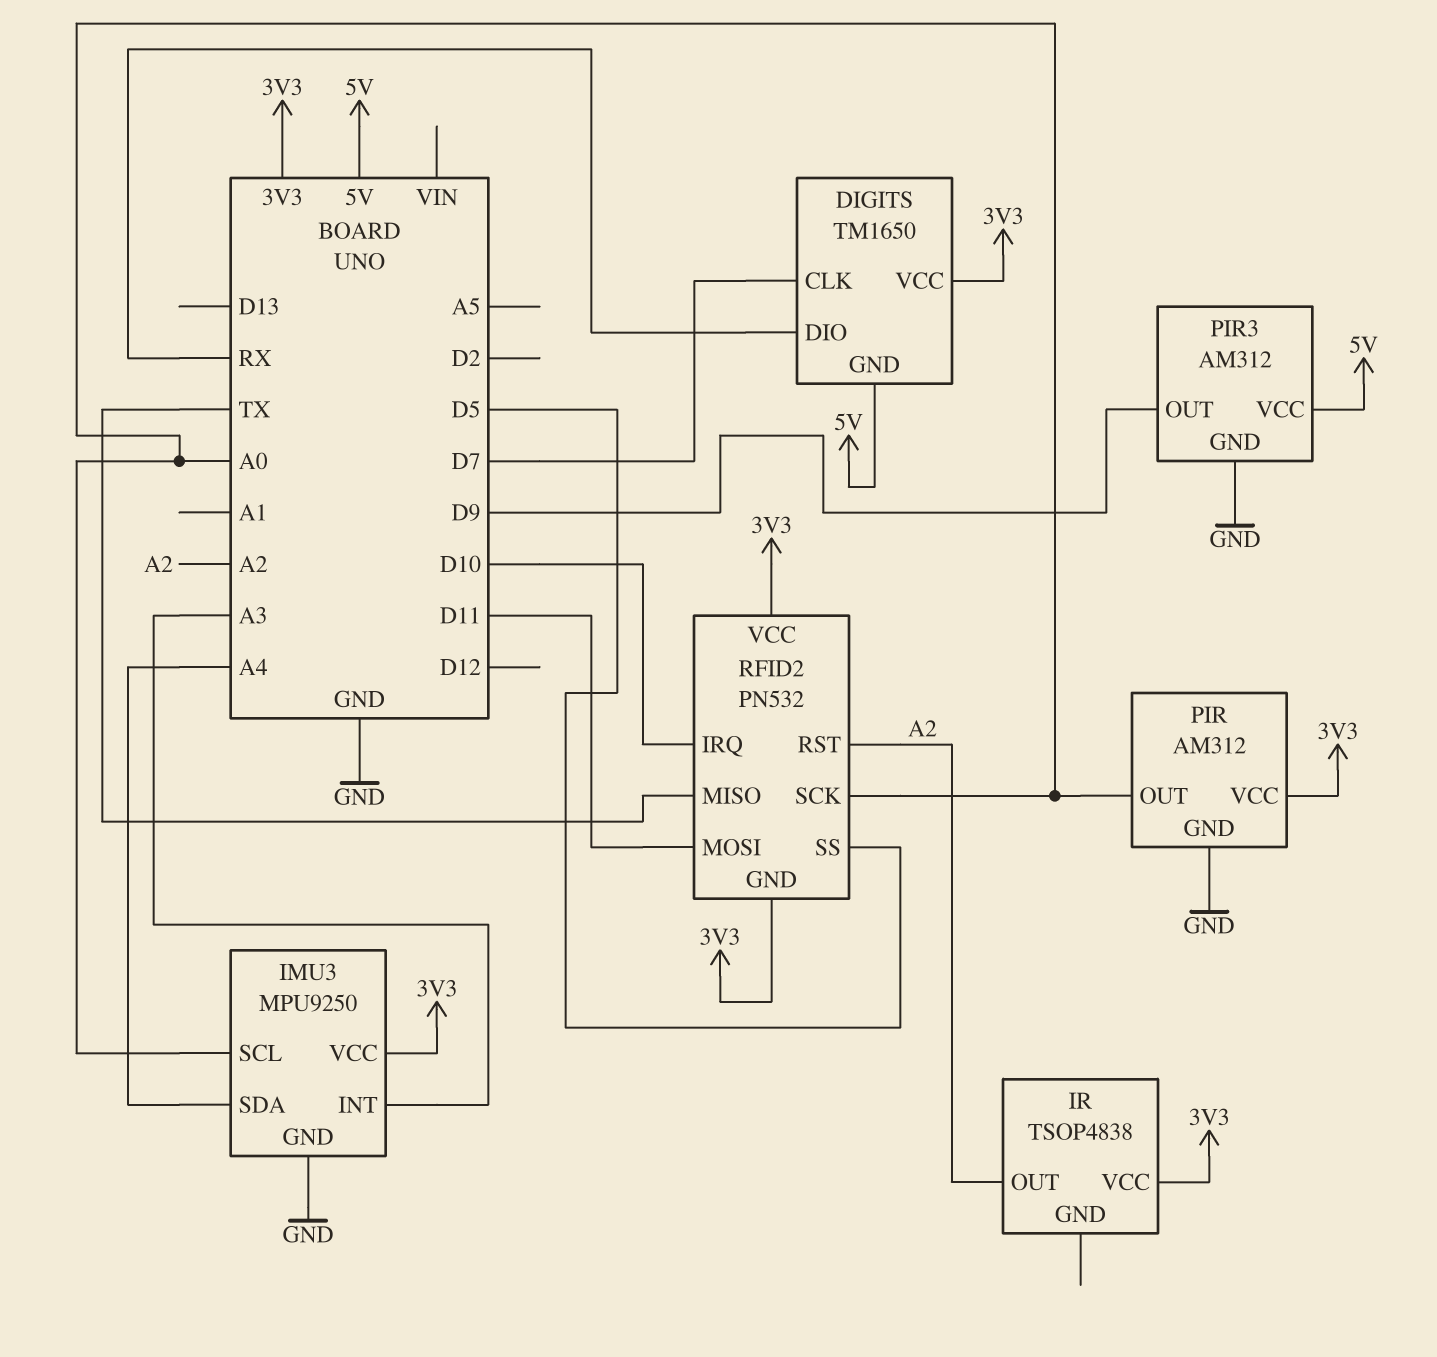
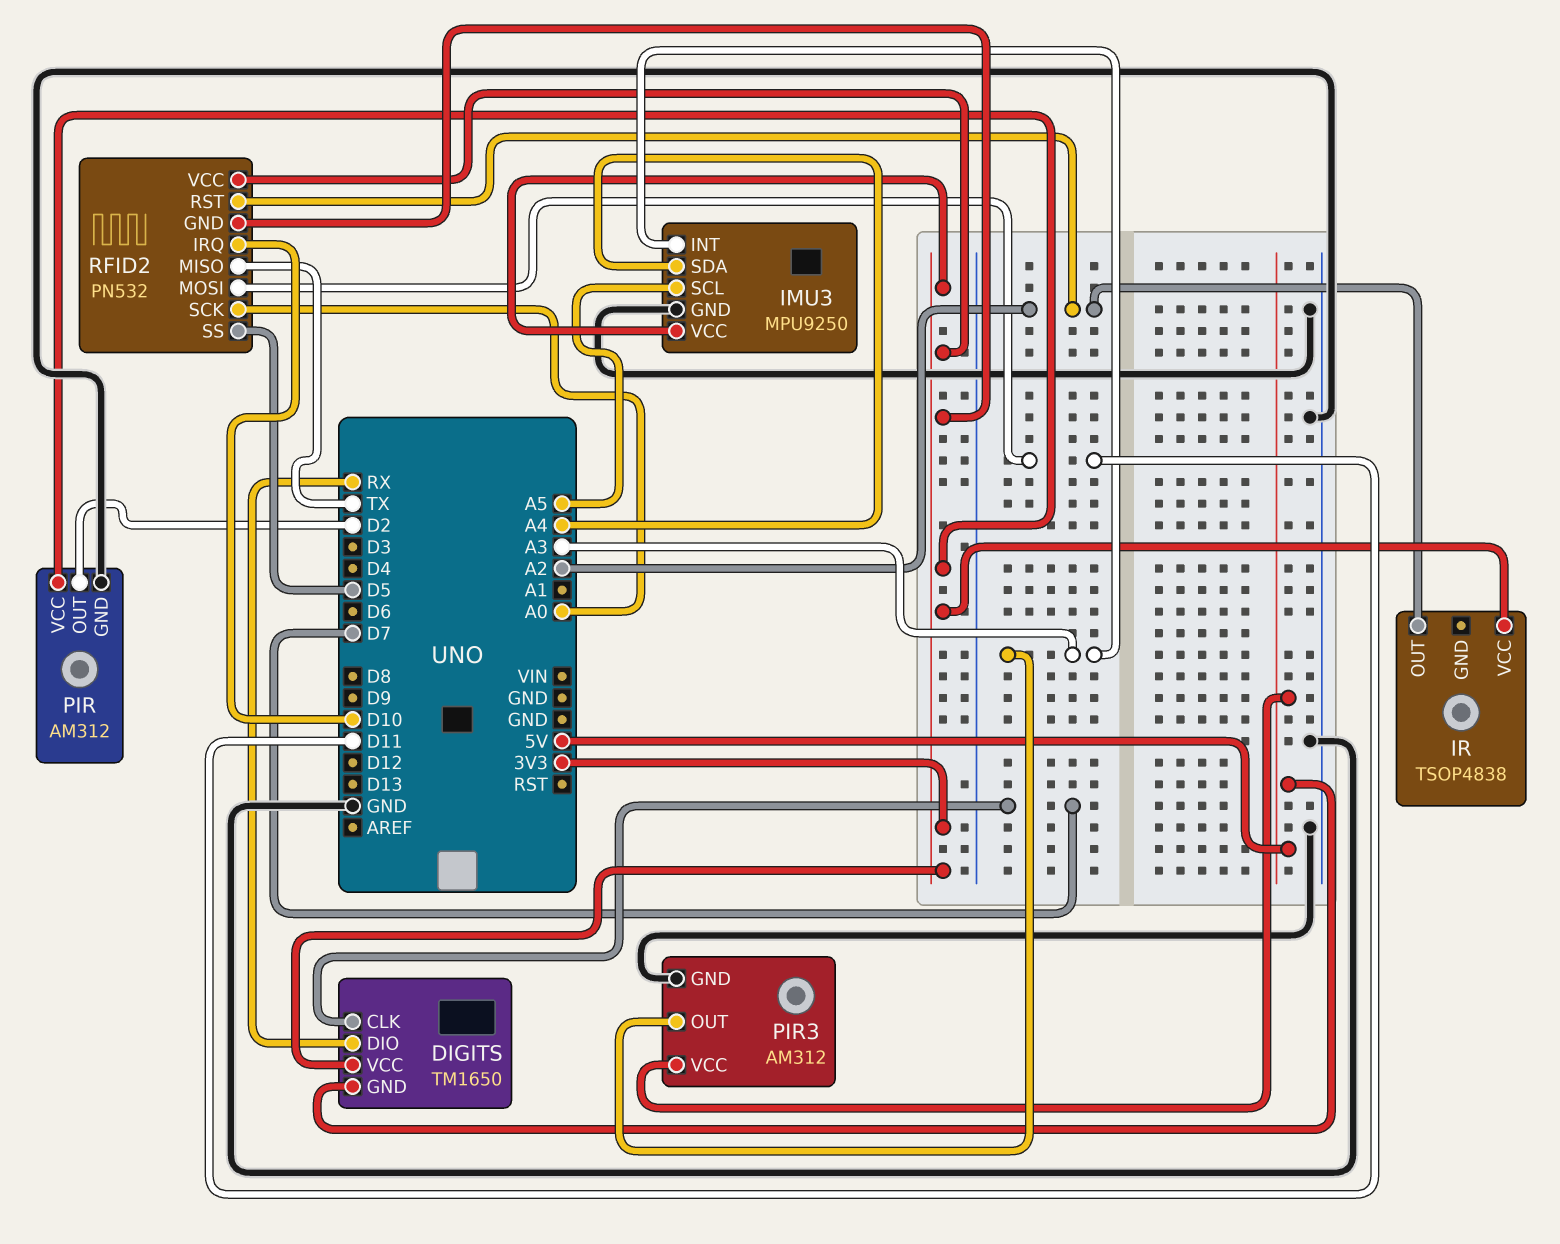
IMU3 pin SCL: A0 -> A5
PIR pin OUT: A0 -> D2
PIR3 pin OUT: D9 -> A3

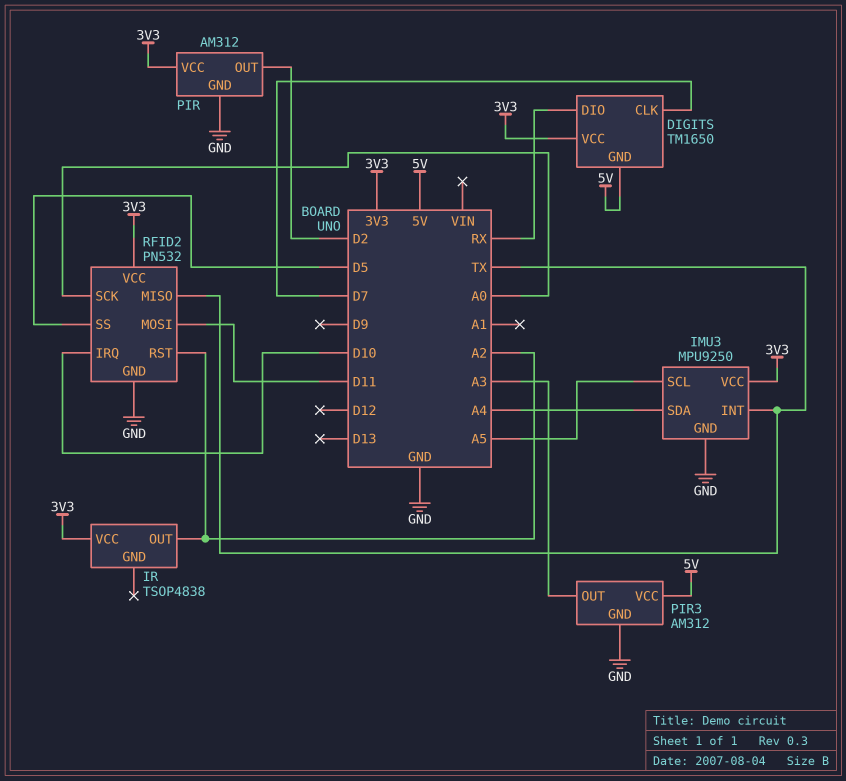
IMU3 pin INT: A3 -> TX
RFID2 pin GND: 3V3 -> GND

